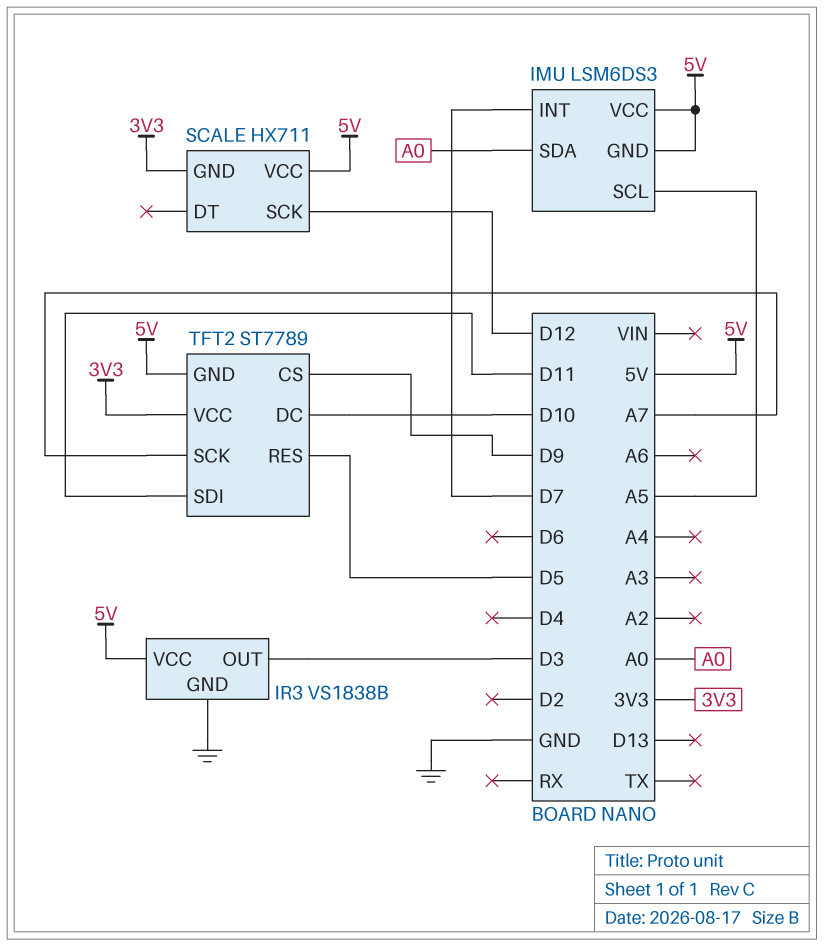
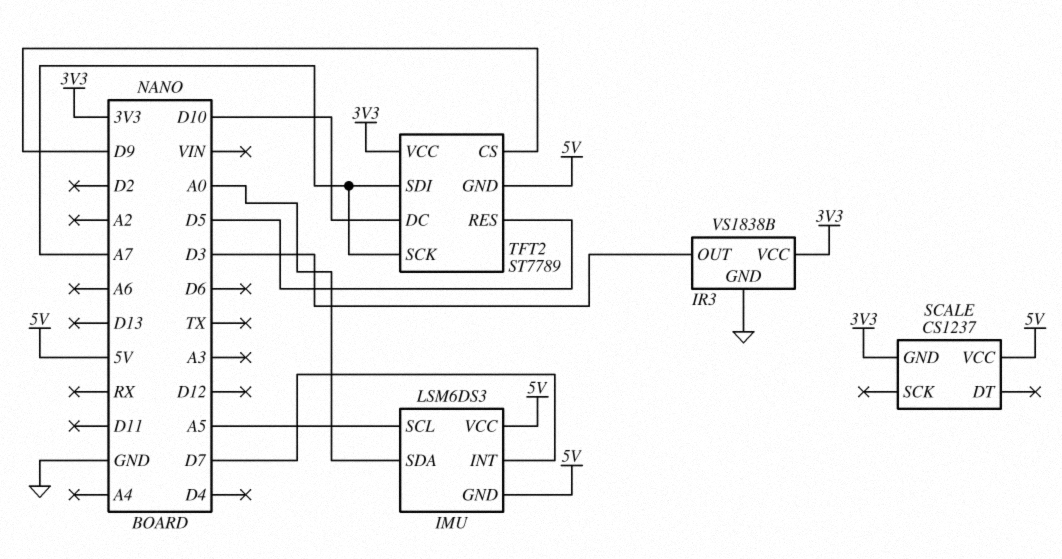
IR3 pin VCC: 5V -> 3V3
SCALE: HX711 -> CS1237
SCALE pin SCK: D12 -> none
TFT2 pin SDI: D11 -> A7

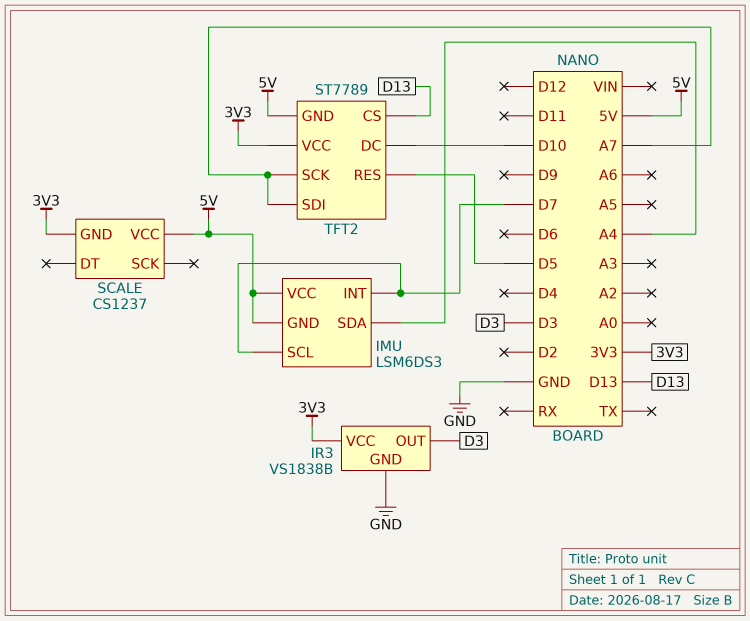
IMU pin SCL: A5 -> D7
IMU pin SDA: A0 -> A4
TFT2 pin CS: D9 -> D13

